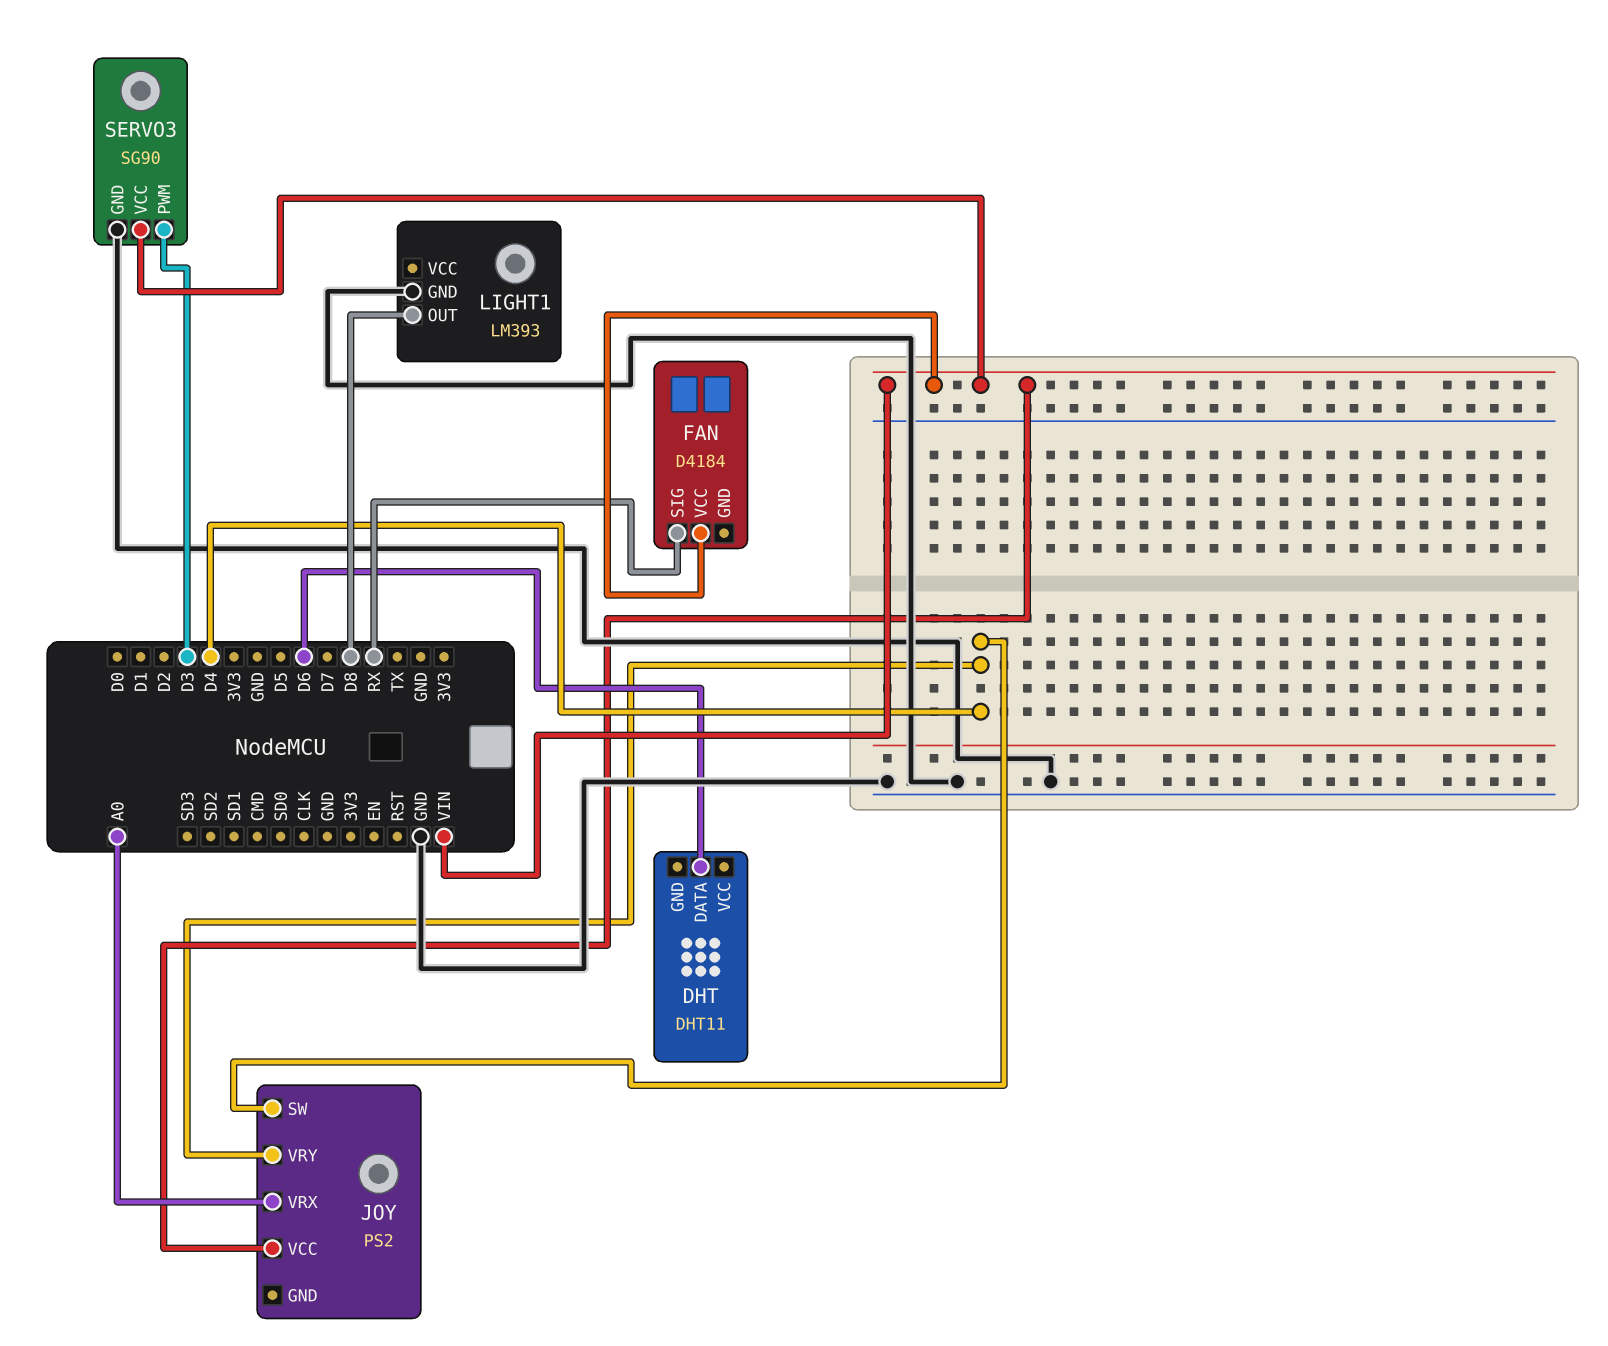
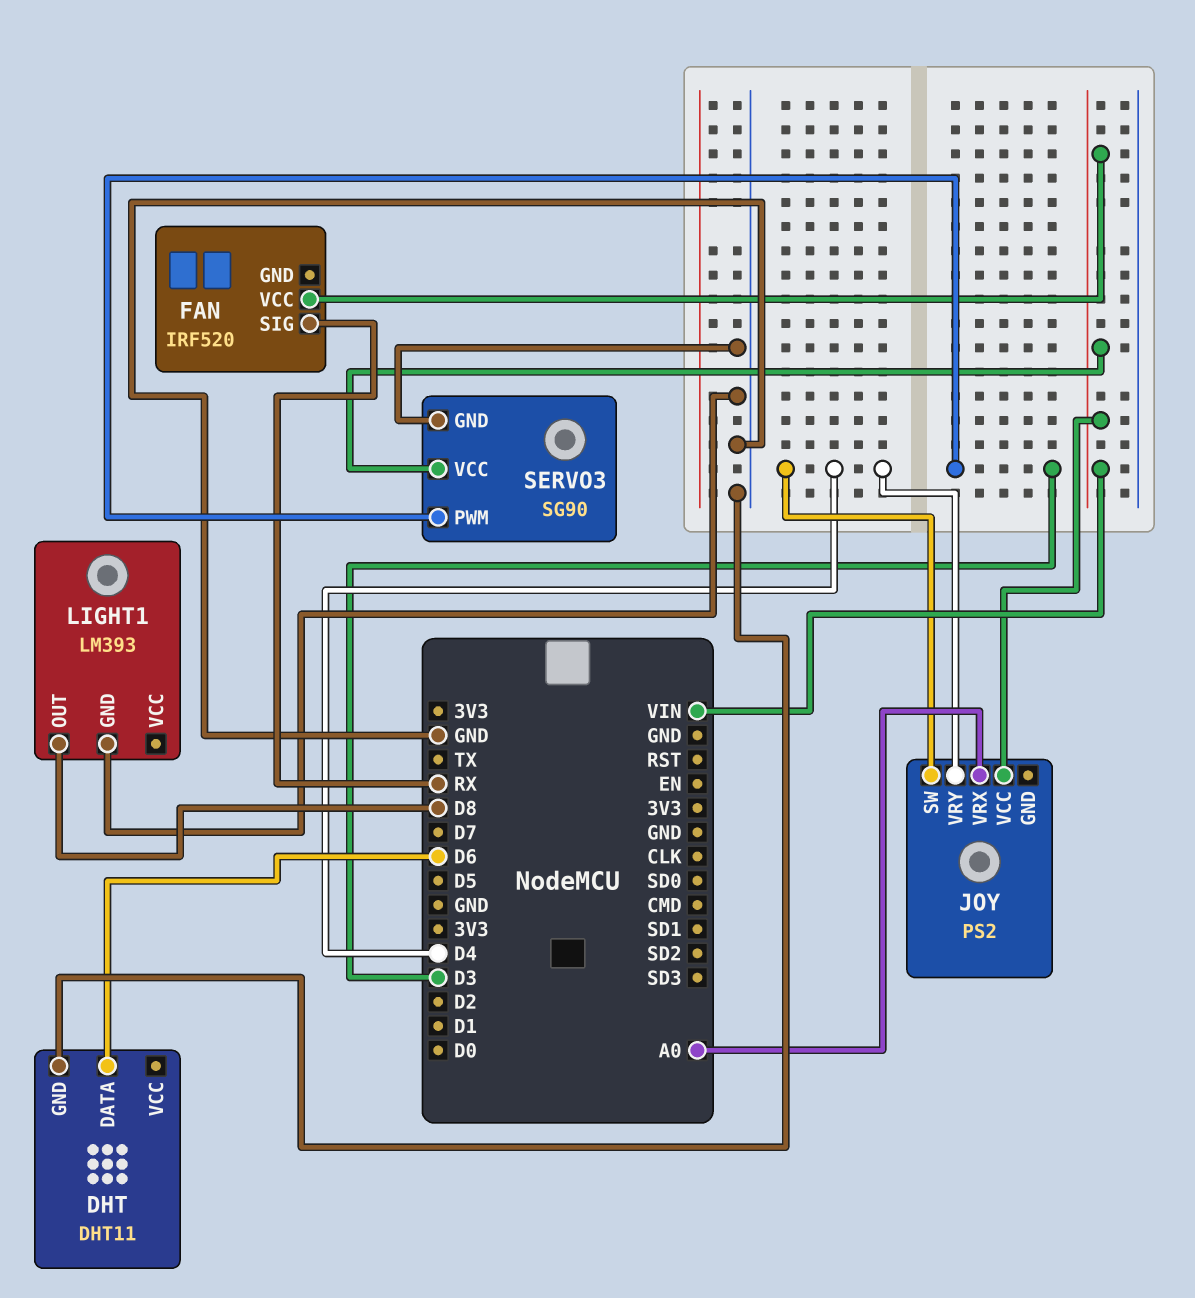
DHT pin GND: none -> GND
FAN: D4184 -> IRF520

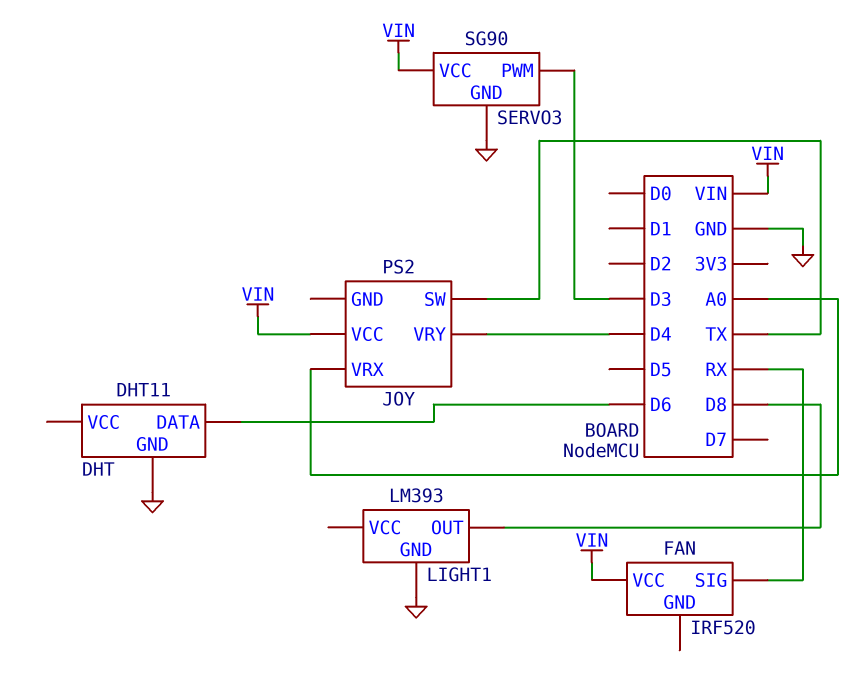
JOY pin SW: D4 -> TX

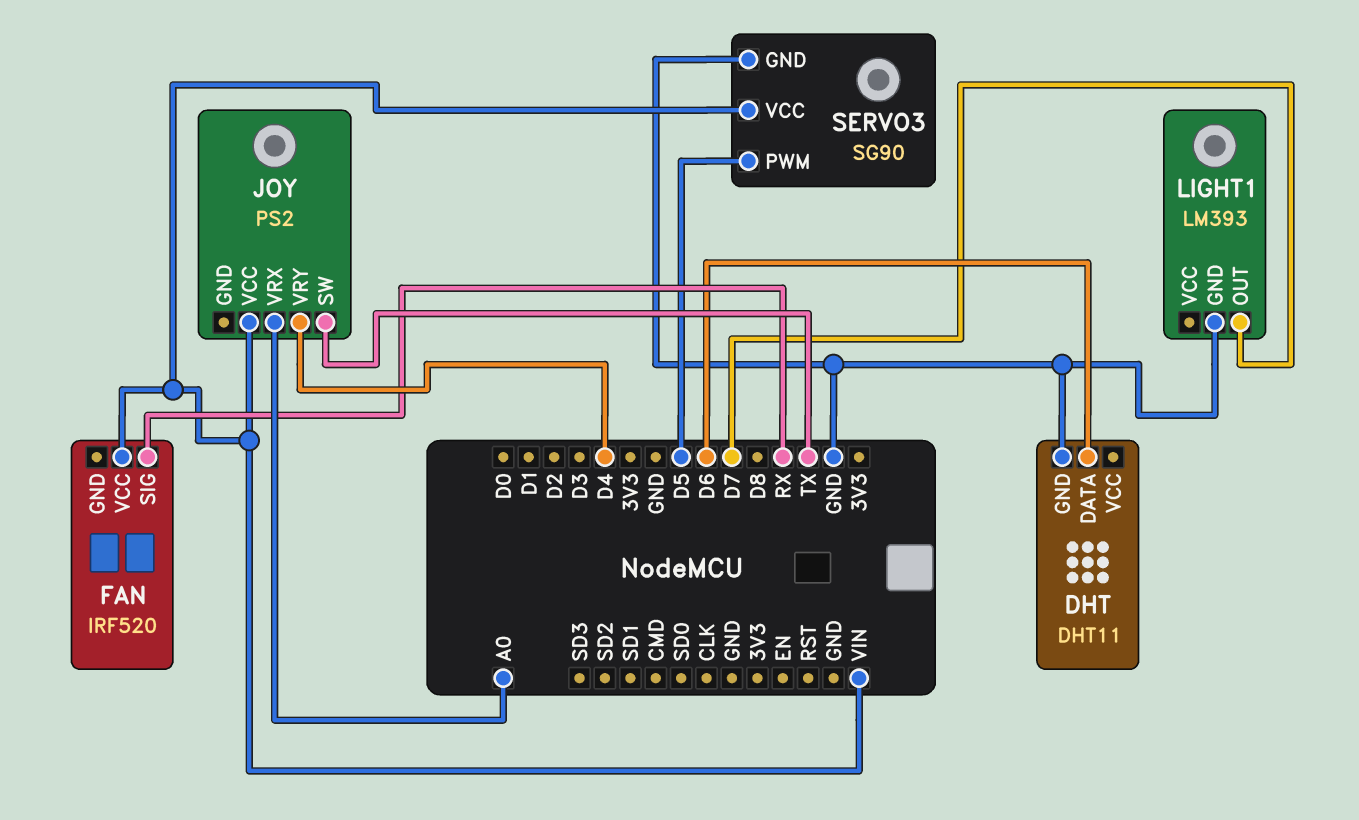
LIGHT1 pin OUT: D8 -> D7
SERVO3 pin PWM: D3 -> D5

